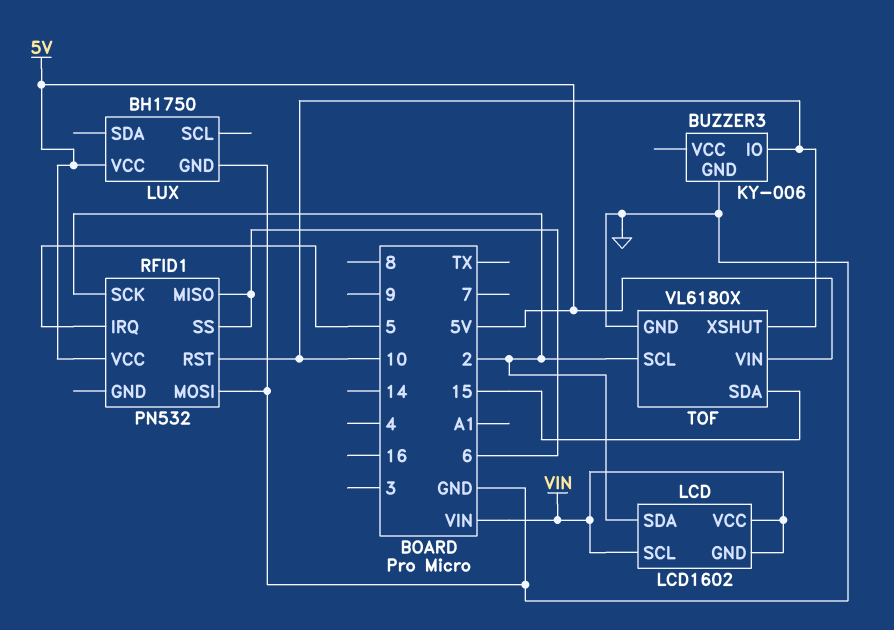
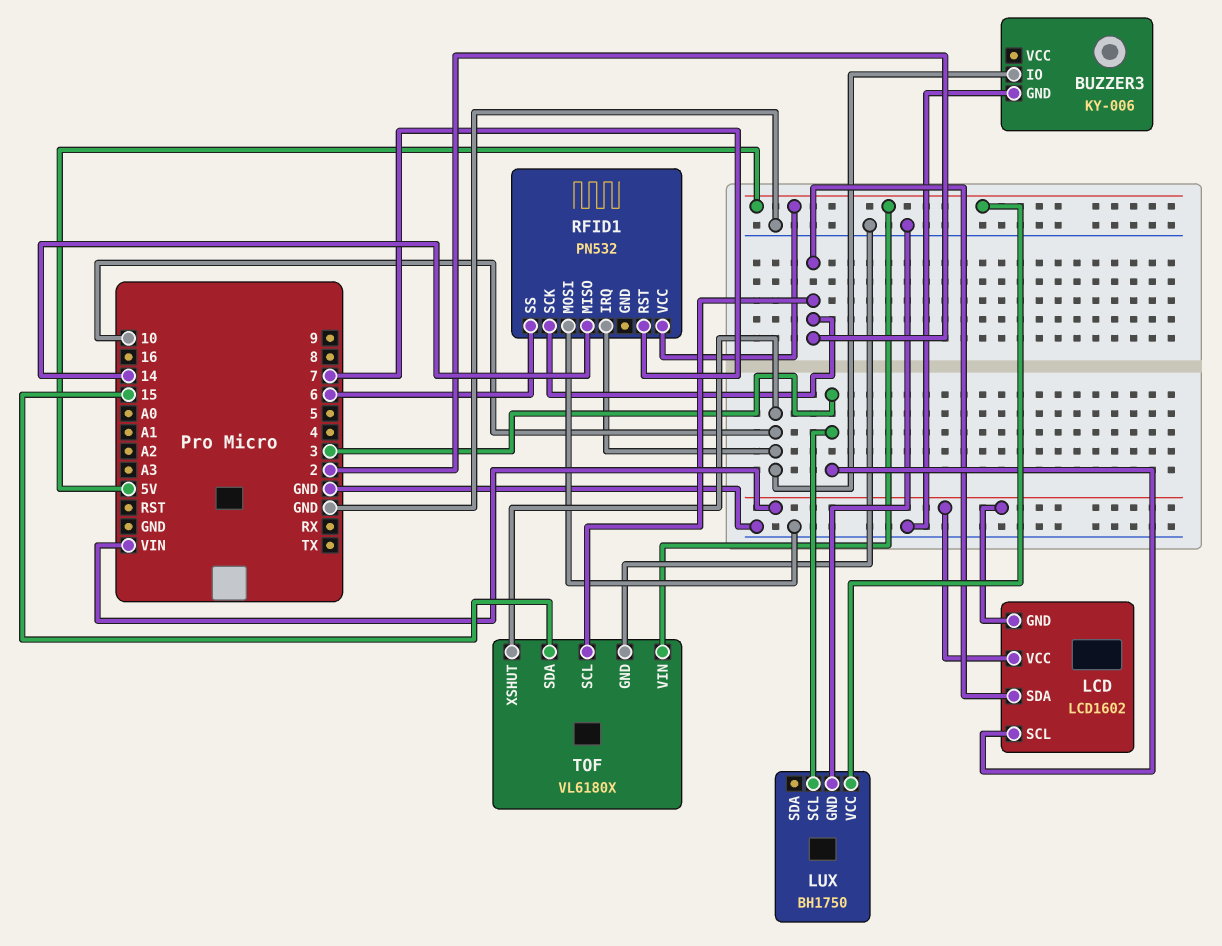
LCD pin SCL: VIN -> 3
LUX pin SCL: none -> 3
RFID1 pin IRQ: 5 -> 10
RFID1 pin MISO: 6 -> 14
RFID1 pin RST: 10 -> 7

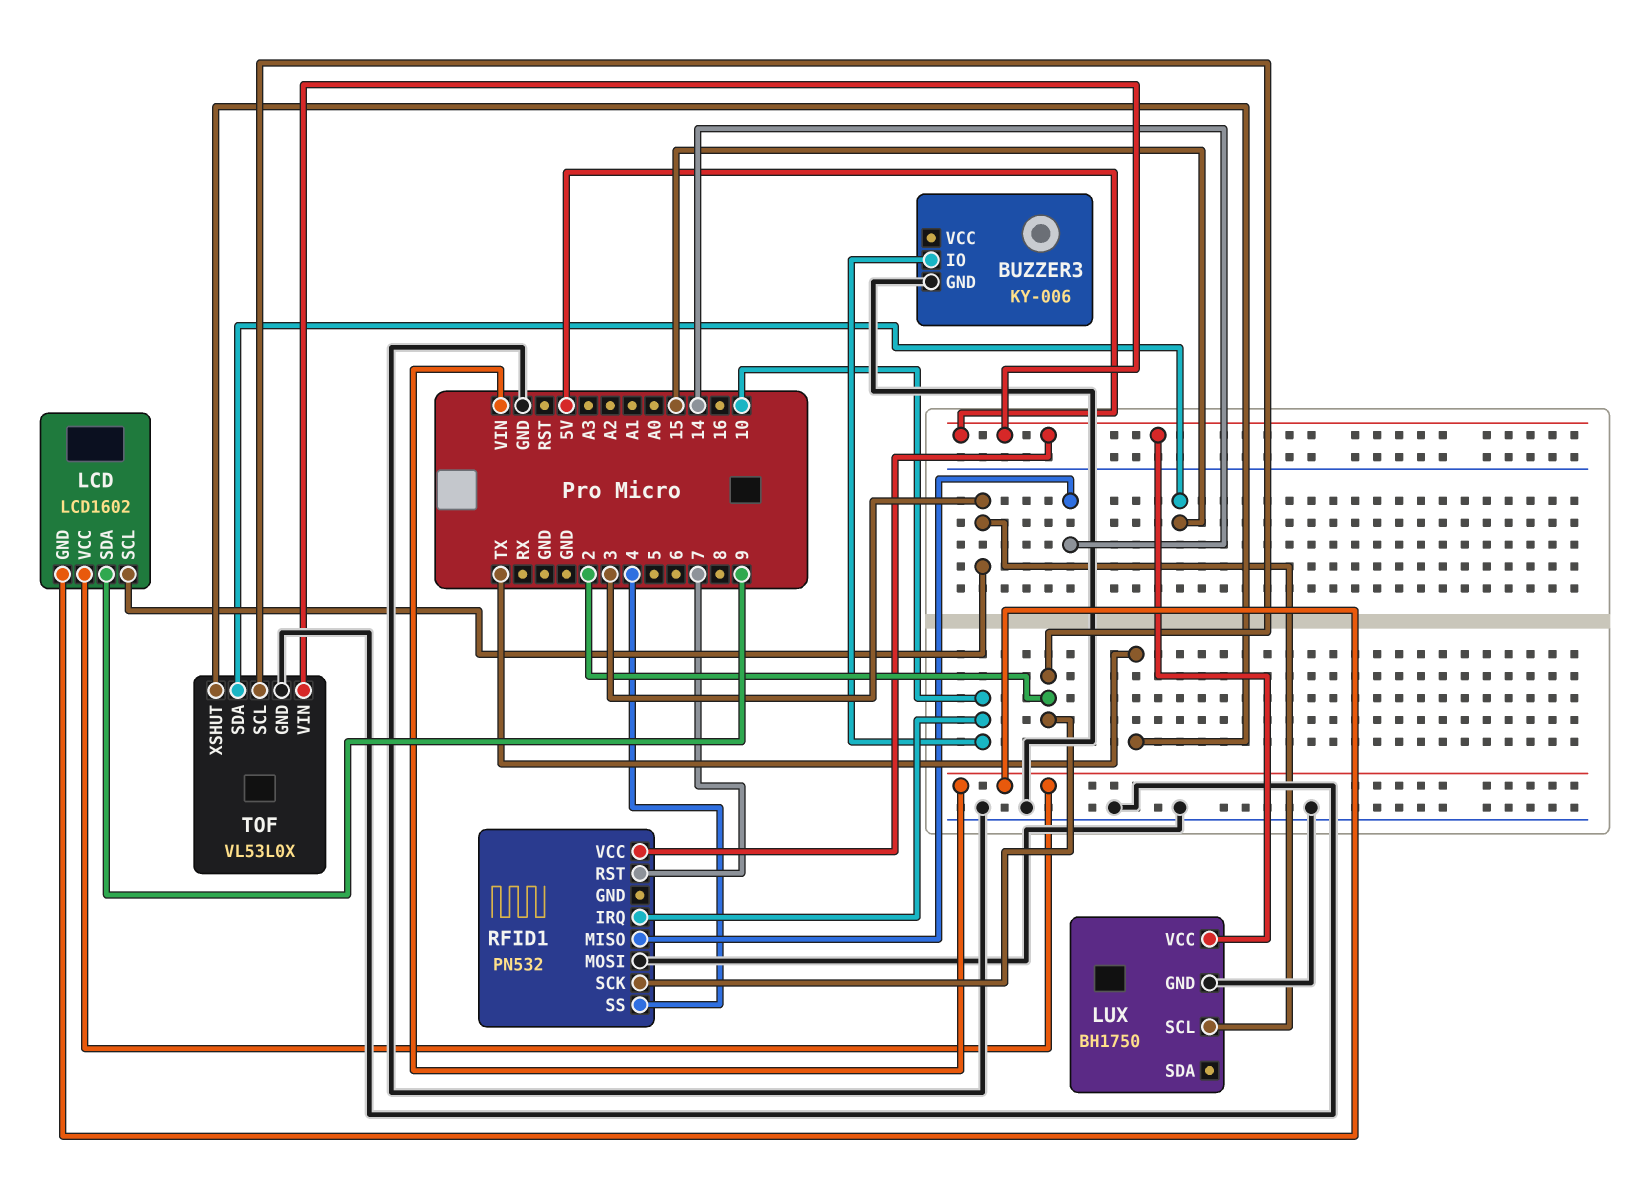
LCD pin SDA: 2 -> 9
RFID1 pin SS: 6 -> 4
TOF: VL6180X -> VL53L0X
TOF pin XSHUT: 10 -> TX

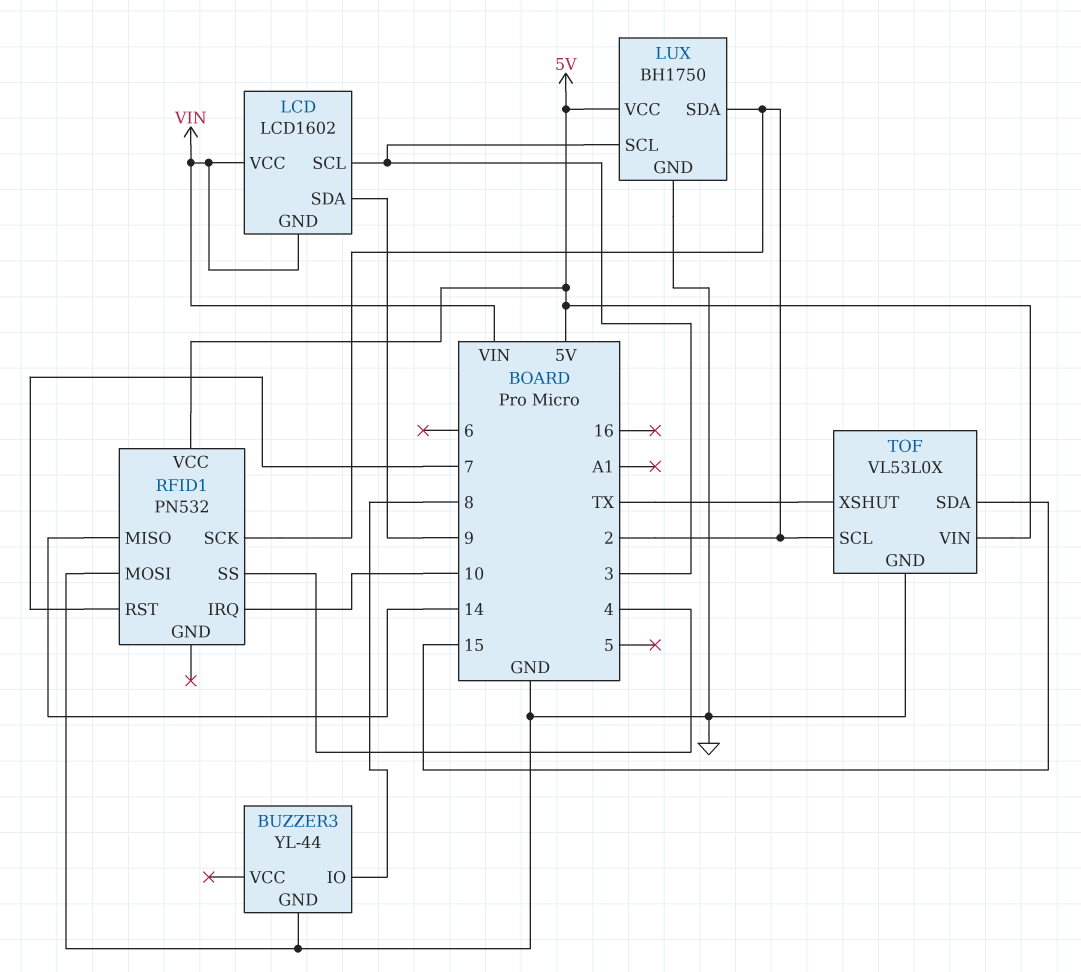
BUZZER3: KY-006 -> YL-44
BUZZER3 pin IO: 10 -> 8
LUX pin SDA: none -> 2

